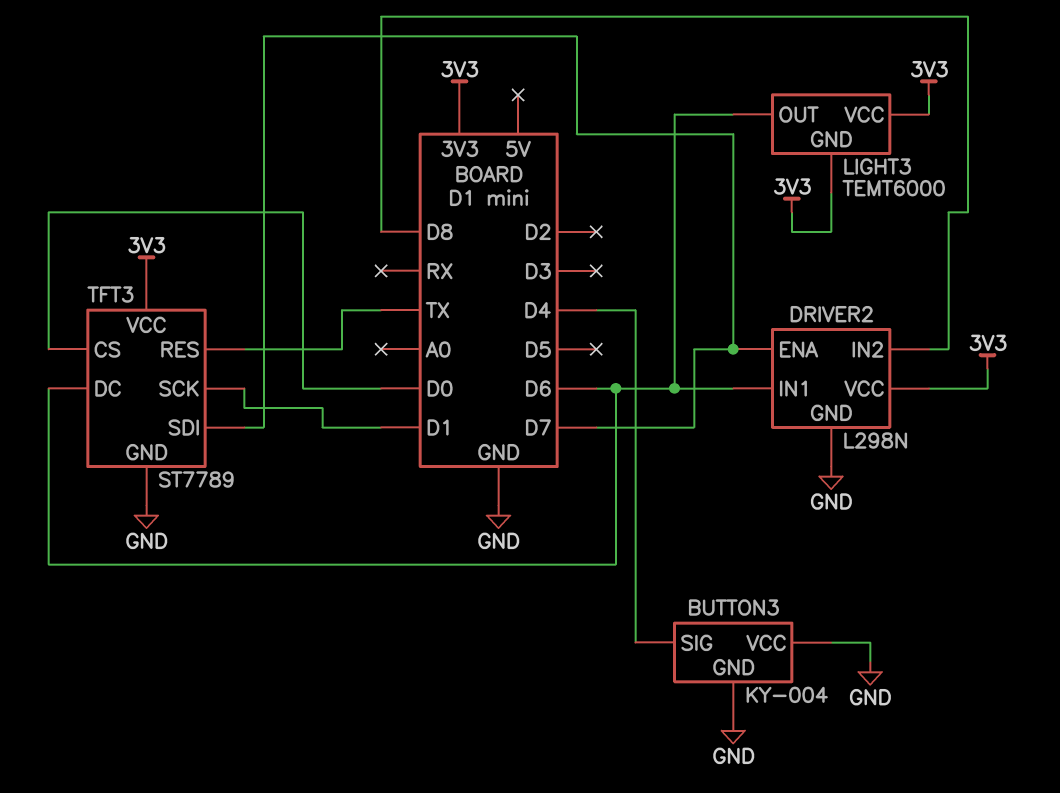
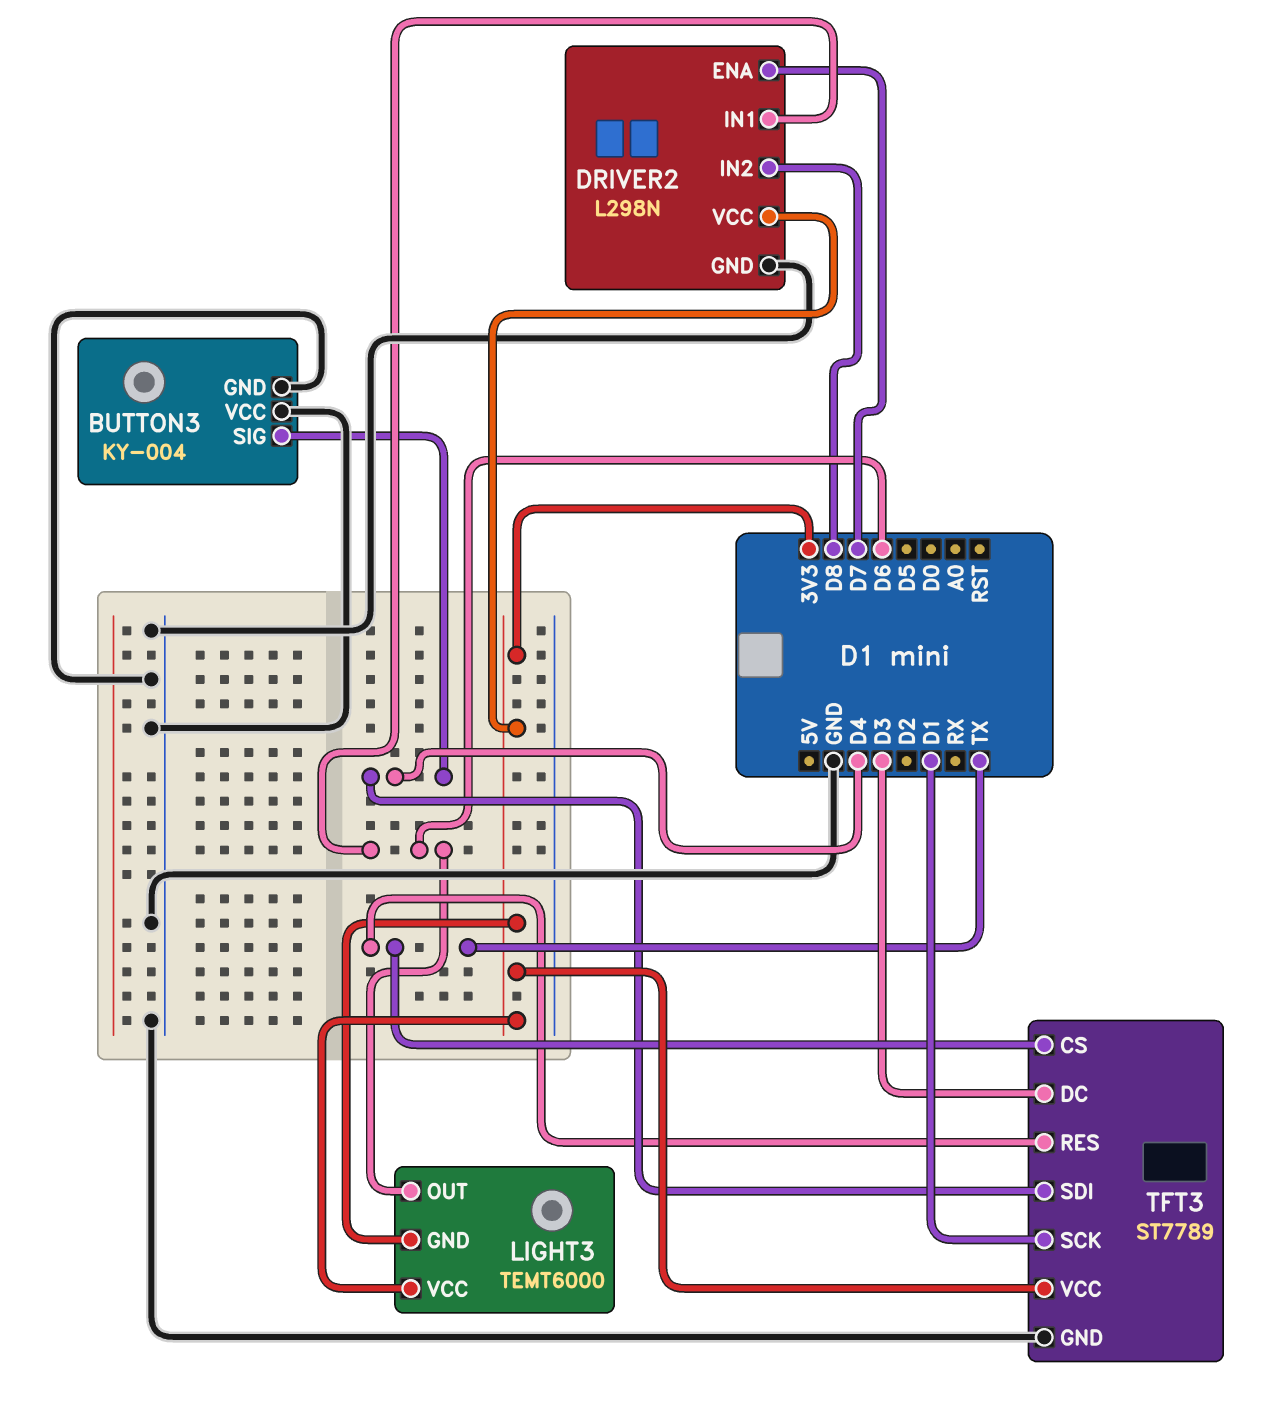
TFT3 pin CS: D0 -> TX
TFT3 pin DC: D6 -> D3
TFT3 pin SDI: D7 -> D4

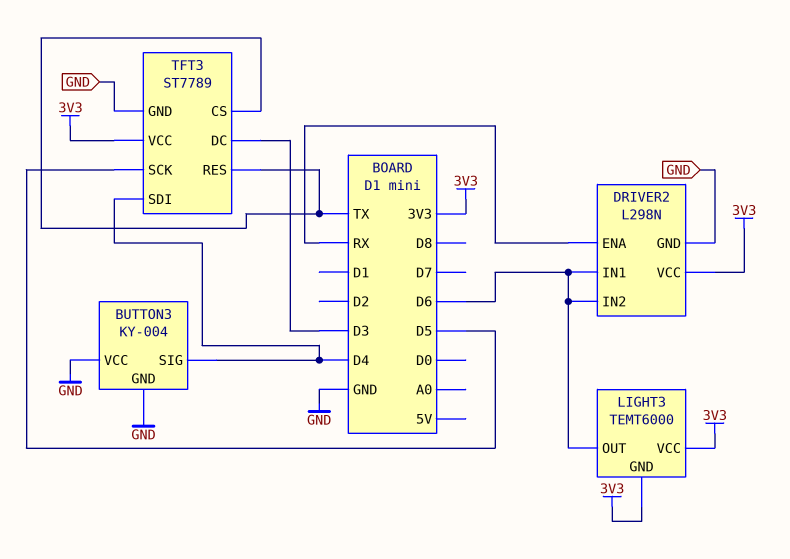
DRIVER2 pin ENA: D7 -> RX
DRIVER2 pin IN2: D8 -> D6
TFT3 pin SCK: D1 -> D5

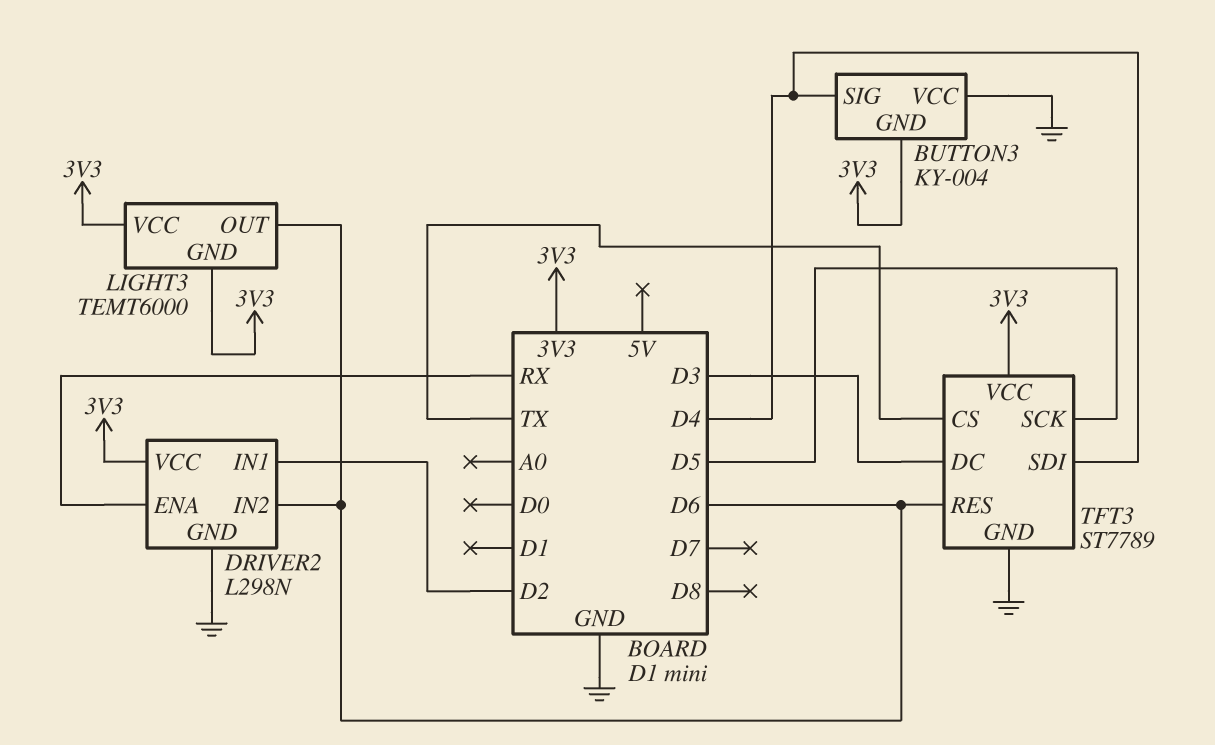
BUTTON3 pin GND: GND -> 3V3
DRIVER2 pin IN1: D6 -> D2
TFT3 pin RES: TX -> D6

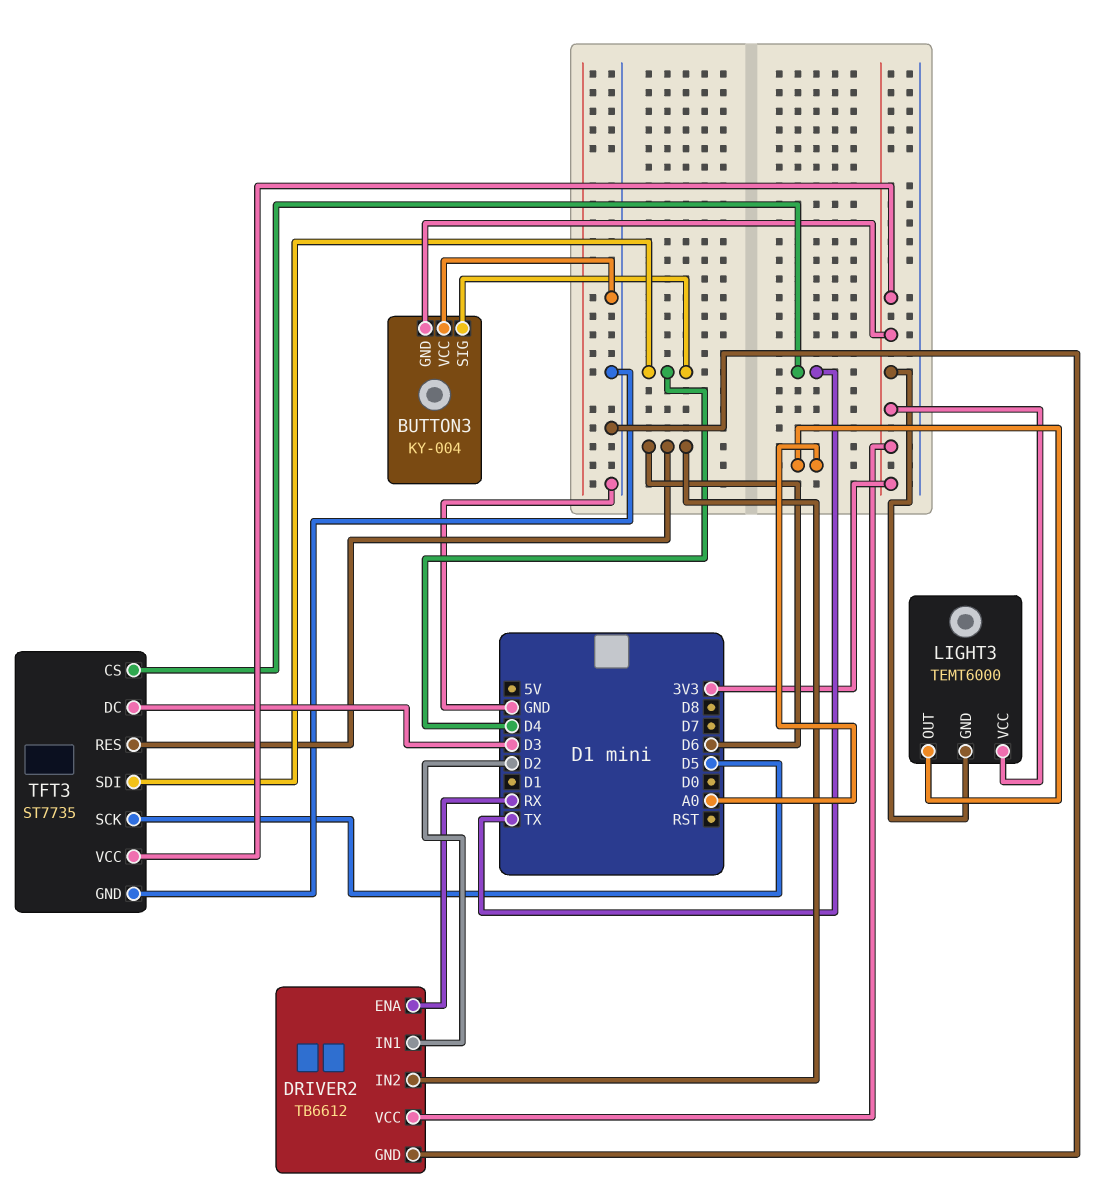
DRIVER2: L298N -> TB6612
LIGHT3 pin OUT: D6 -> A0
TFT3: ST7789 -> ST7735

